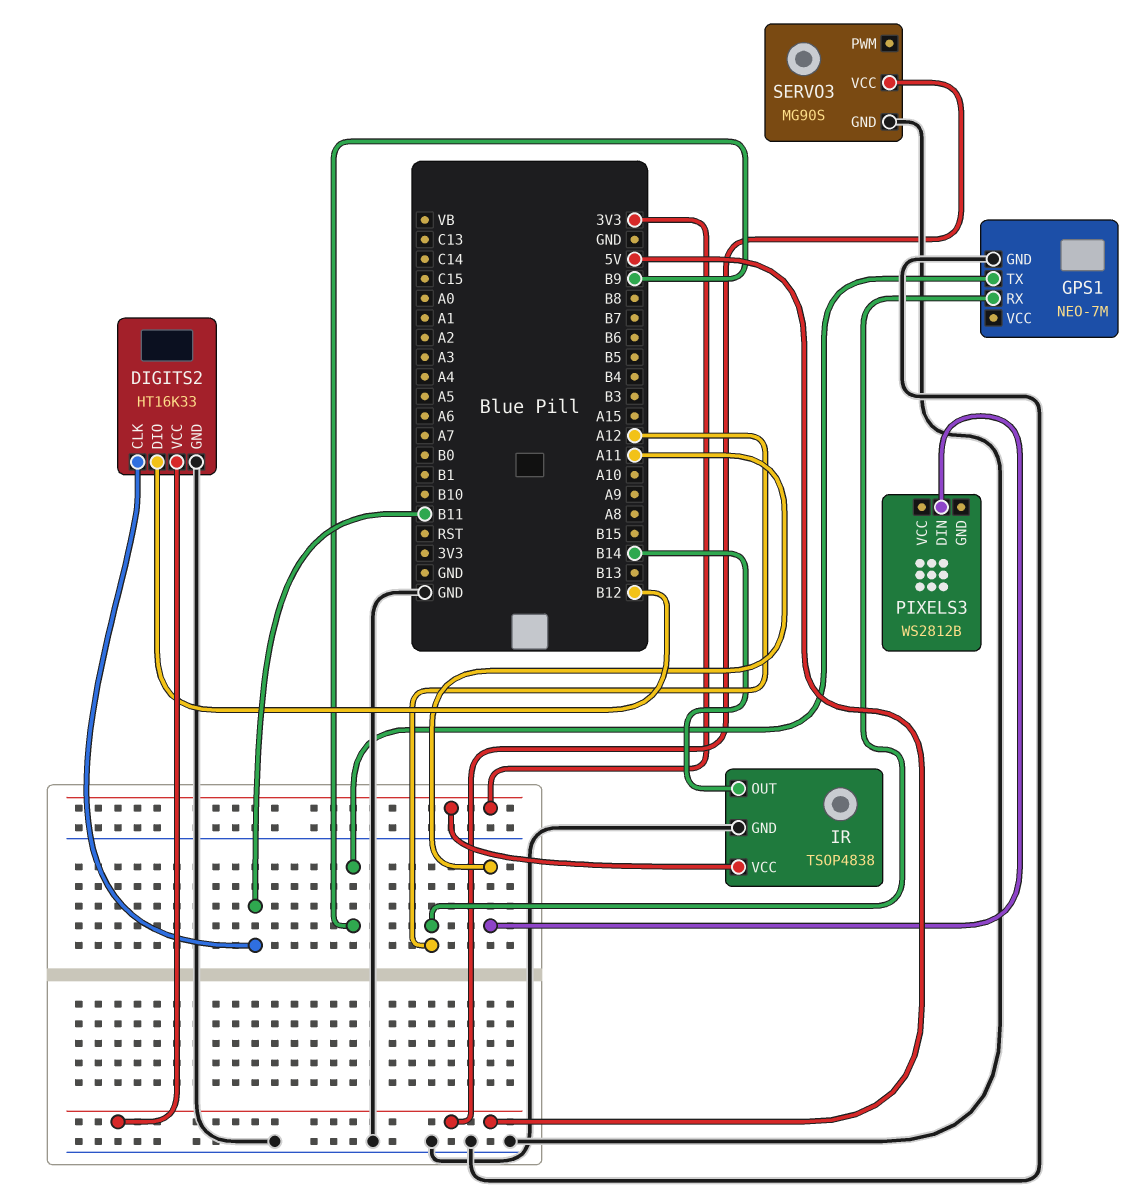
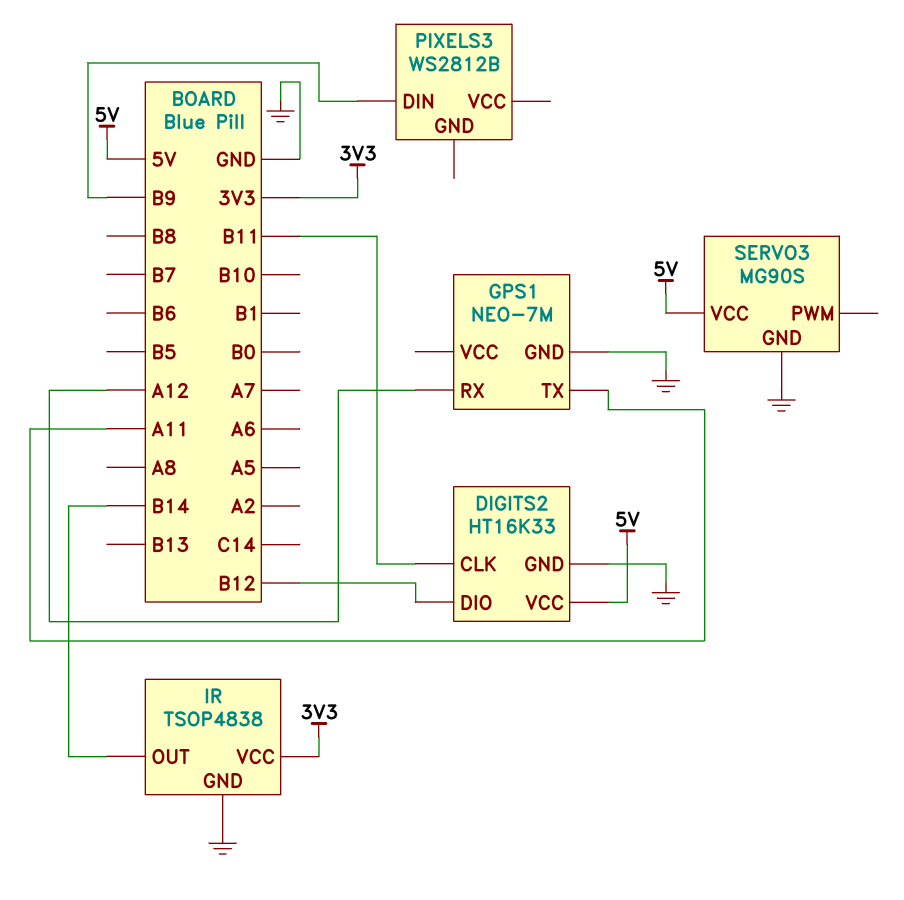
GPS1 pin TX: B9 -> A11
PIXELS3 pin DIN: A11 -> B9

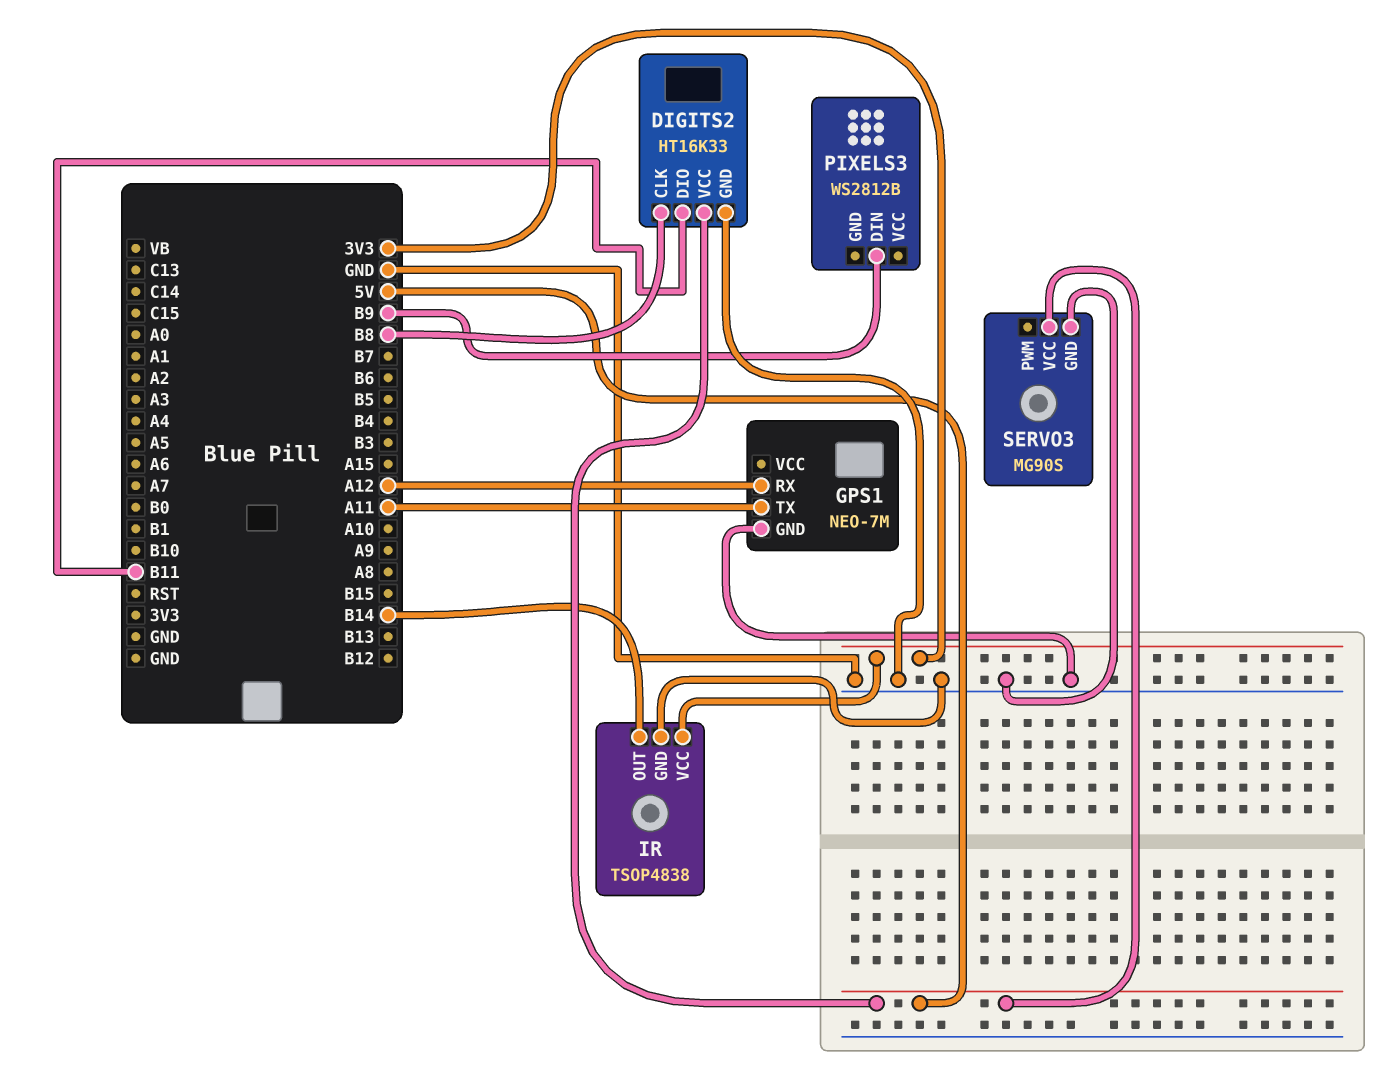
DIGITS2 pin CLK: B11 -> B8
DIGITS2 pin DIO: B12 -> B11

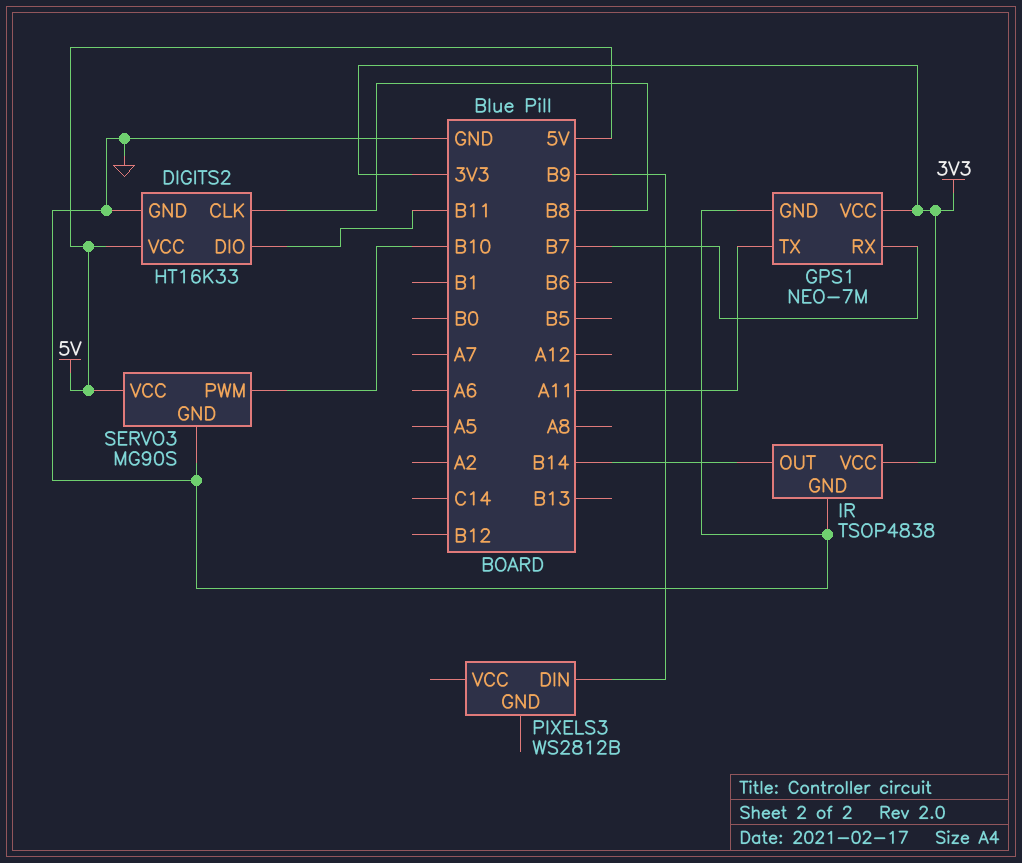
GPS1 pin RX: A12 -> B7
GPS1 pin VCC: none -> 3V3
SERVO3 pin PWM: none -> B10

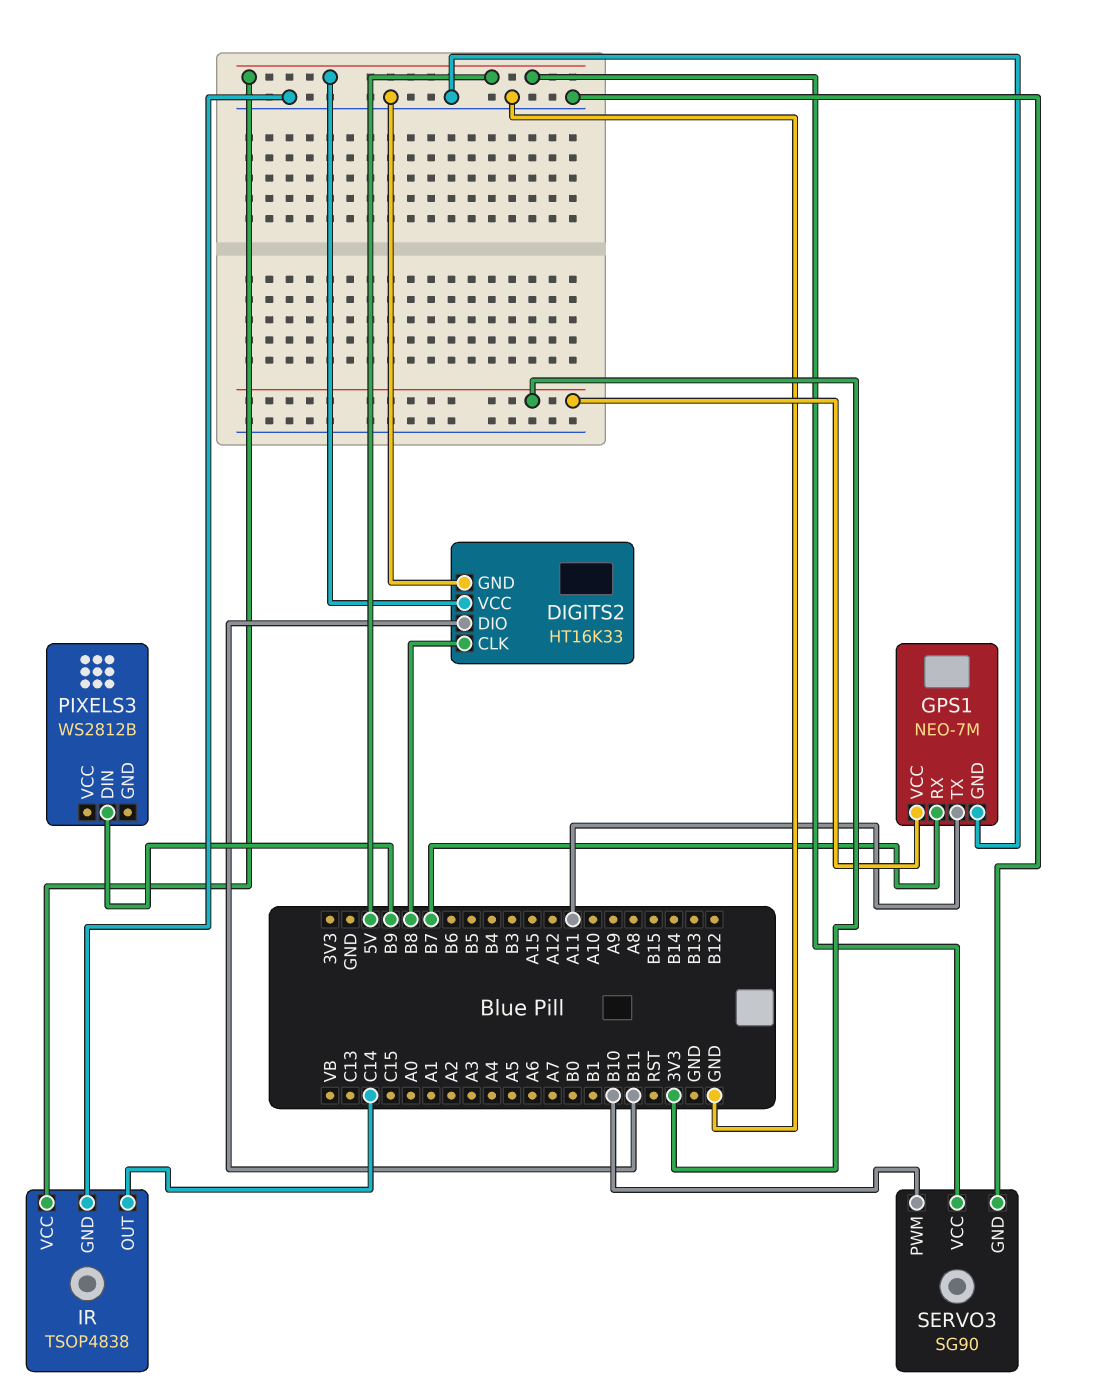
IR pin OUT: B14 -> C14
IR pin VCC: 3V3 -> 5V
SERVO3: MG90S -> SG90

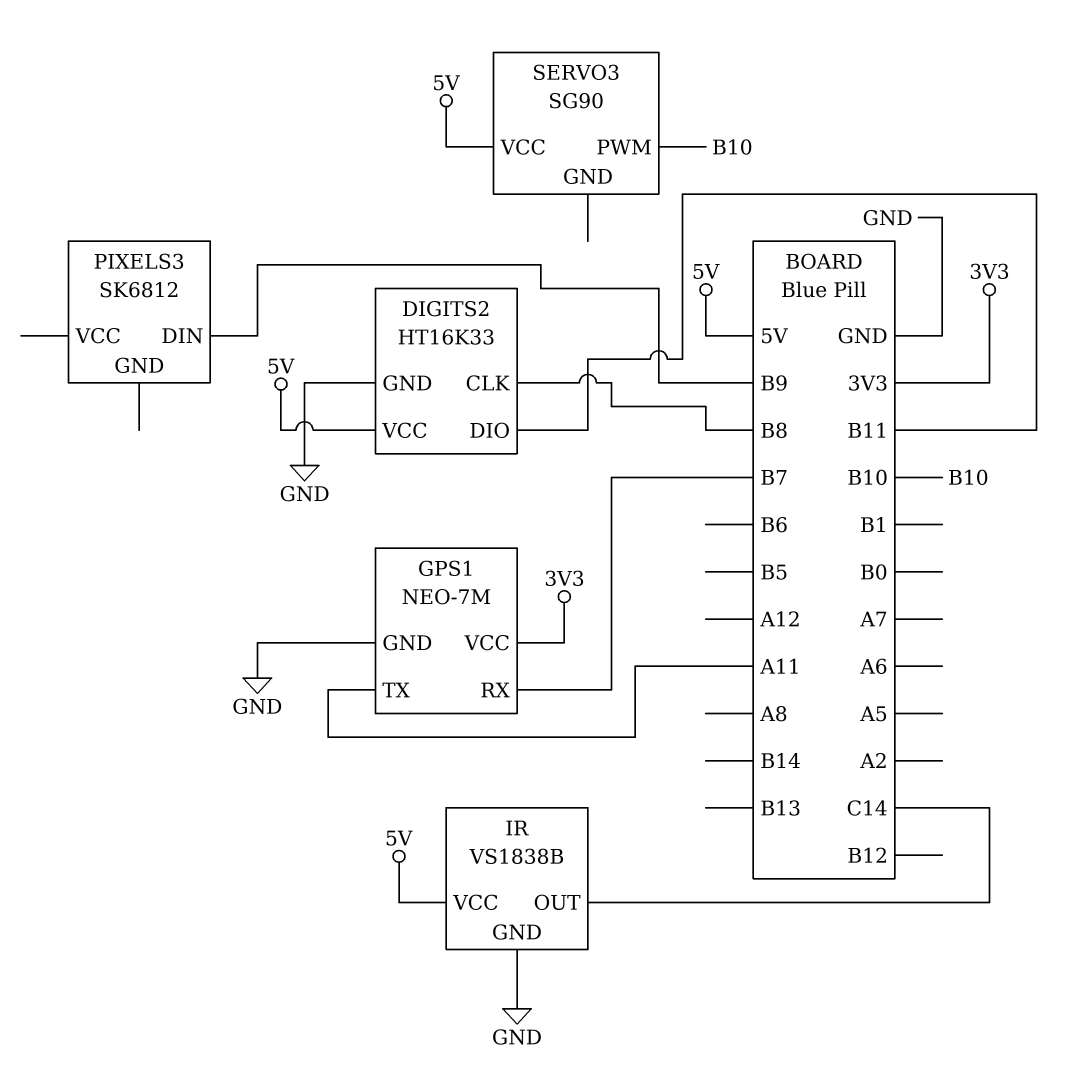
IR: TSOP4838 -> VS1838B
PIXELS3: WS2812B -> SK6812
SERVO3 pin GND: GND -> none

